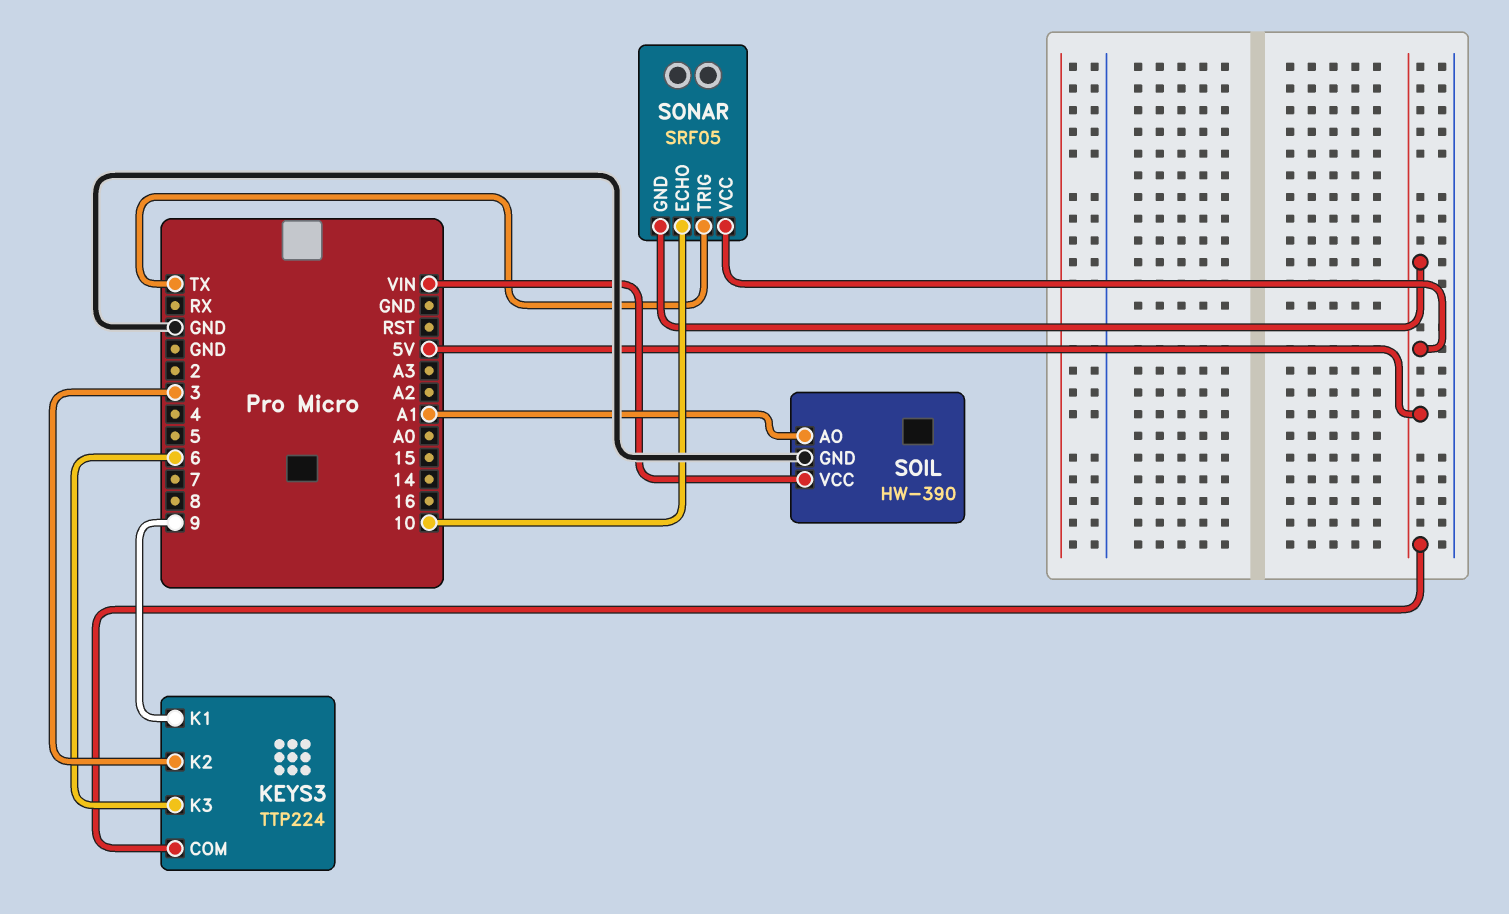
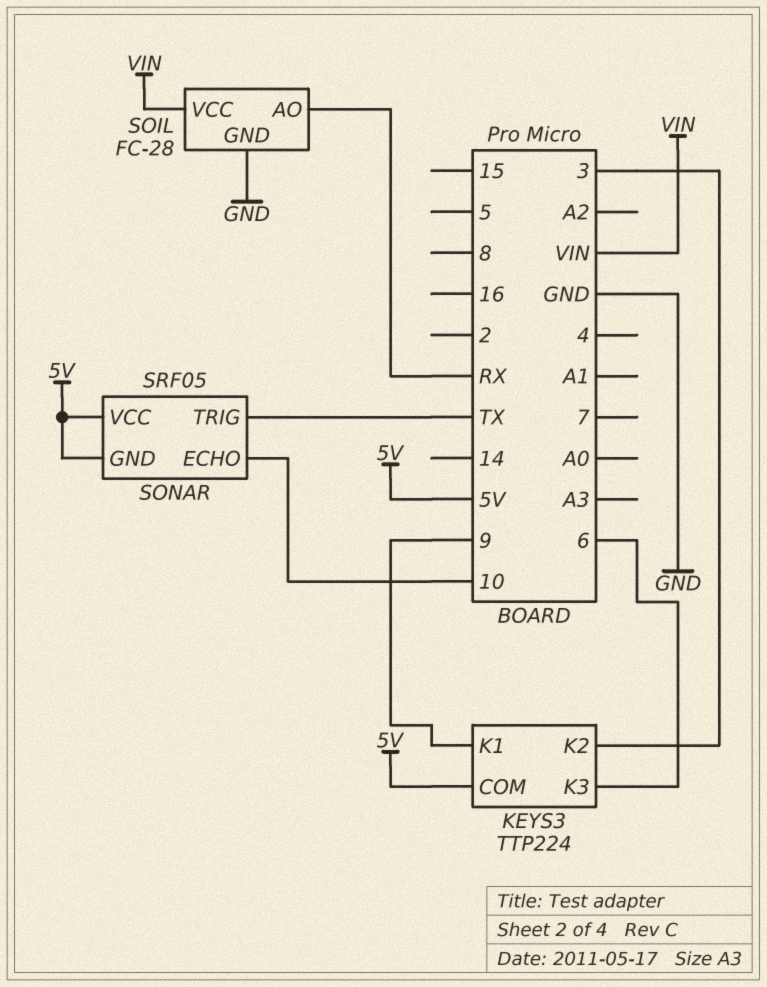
SOIL: HW-390 -> FC-28
SOIL pin AO: A1 -> RX

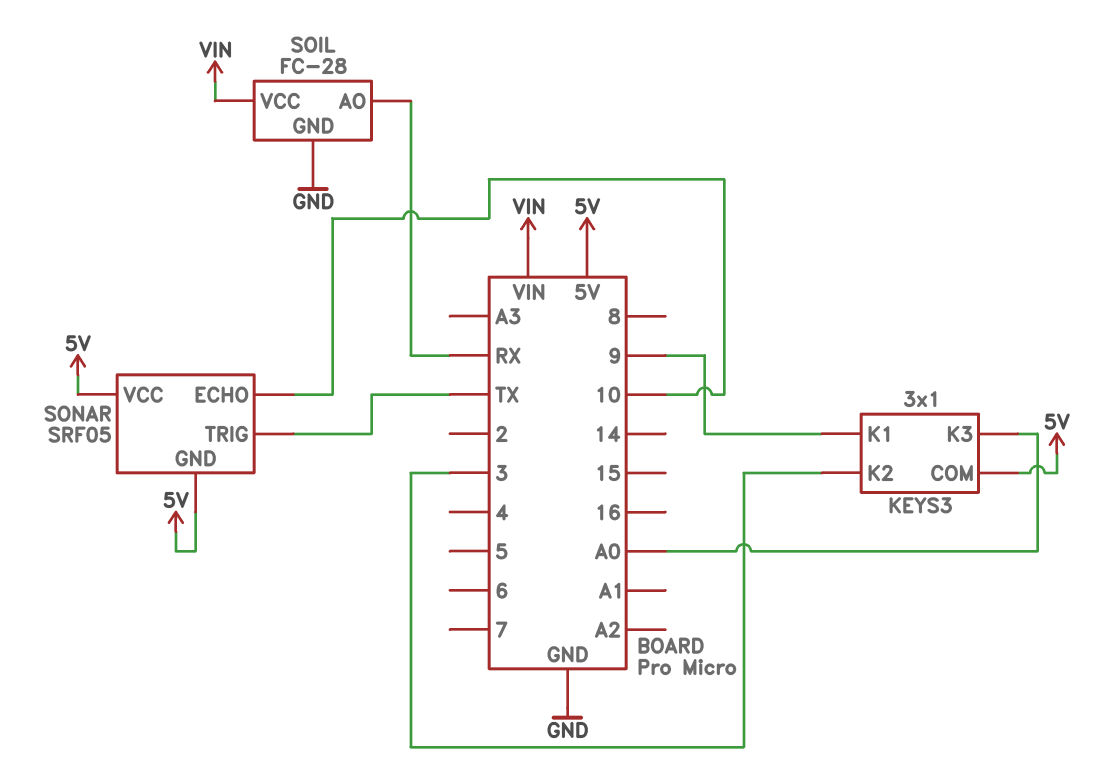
KEYS3: TTP224 -> 3x1
KEYS3 pin K3: 6 -> A0

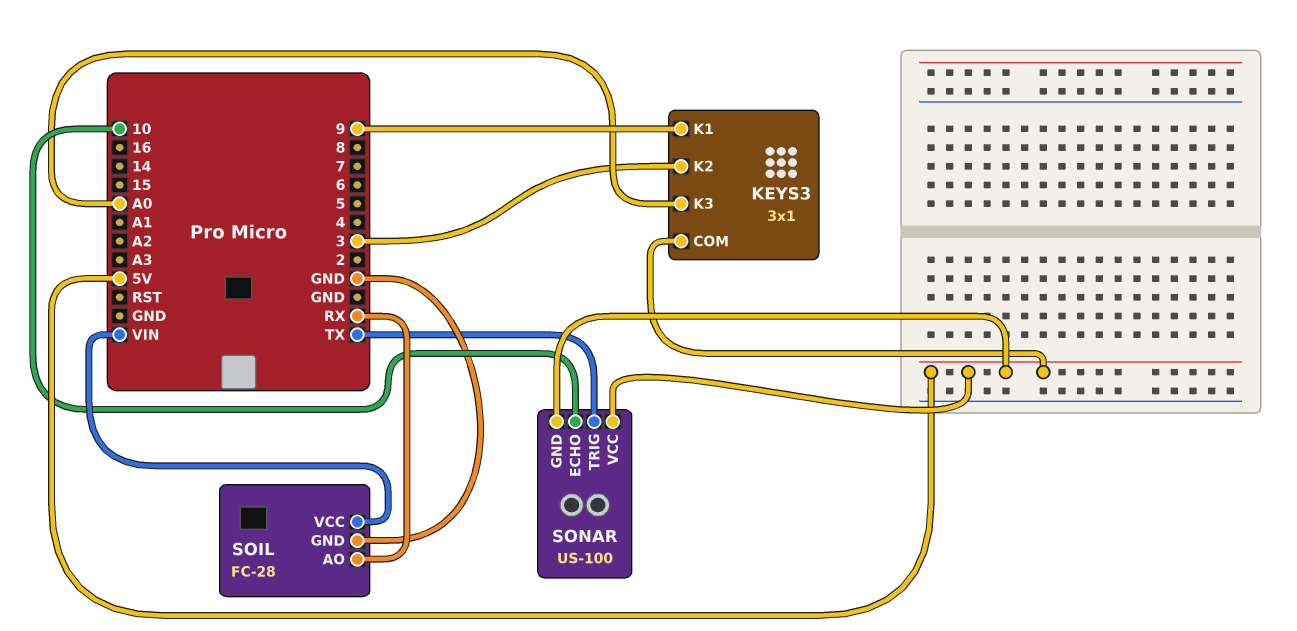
SONAR: SRF05 -> US-100

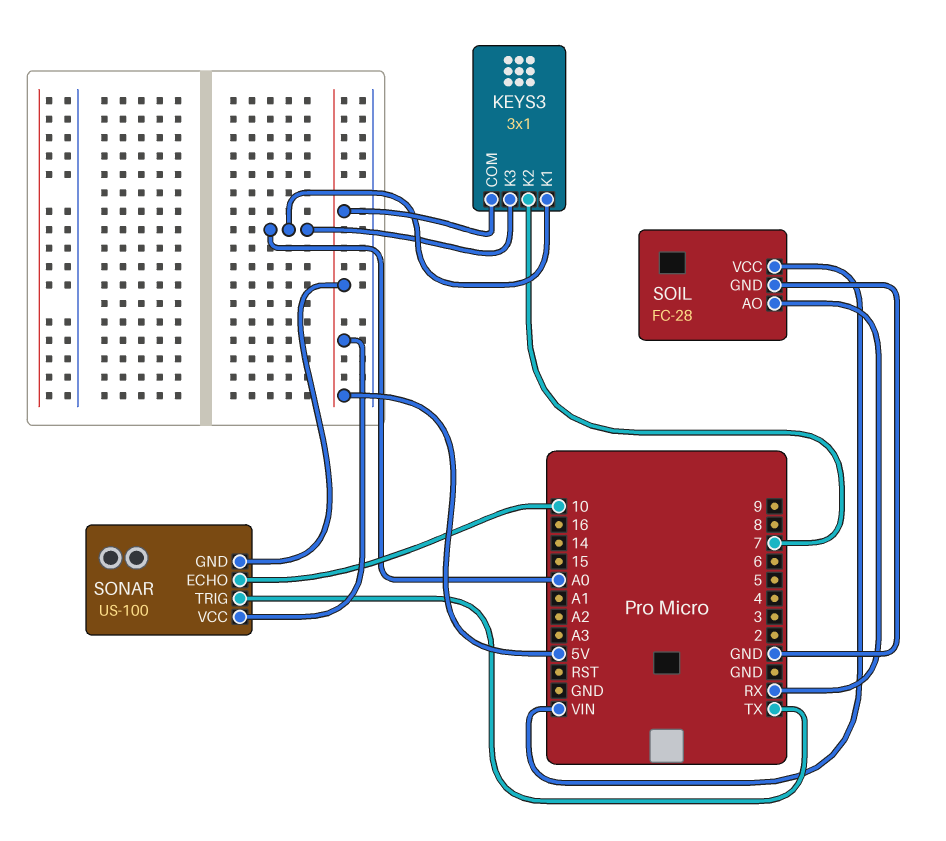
KEYS3 pin K1: 9 -> A0
KEYS3 pin K2: 3 -> 7

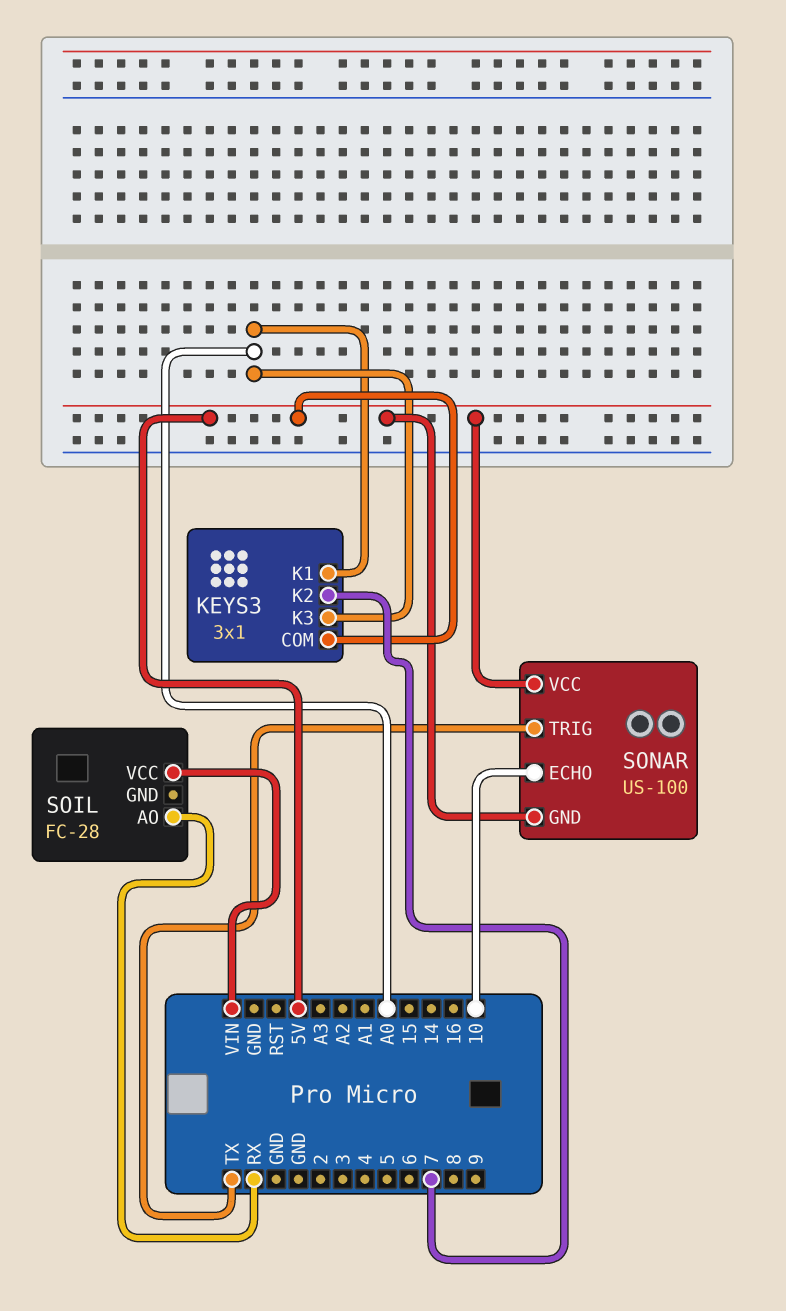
SOIL pin GND: GND -> none

